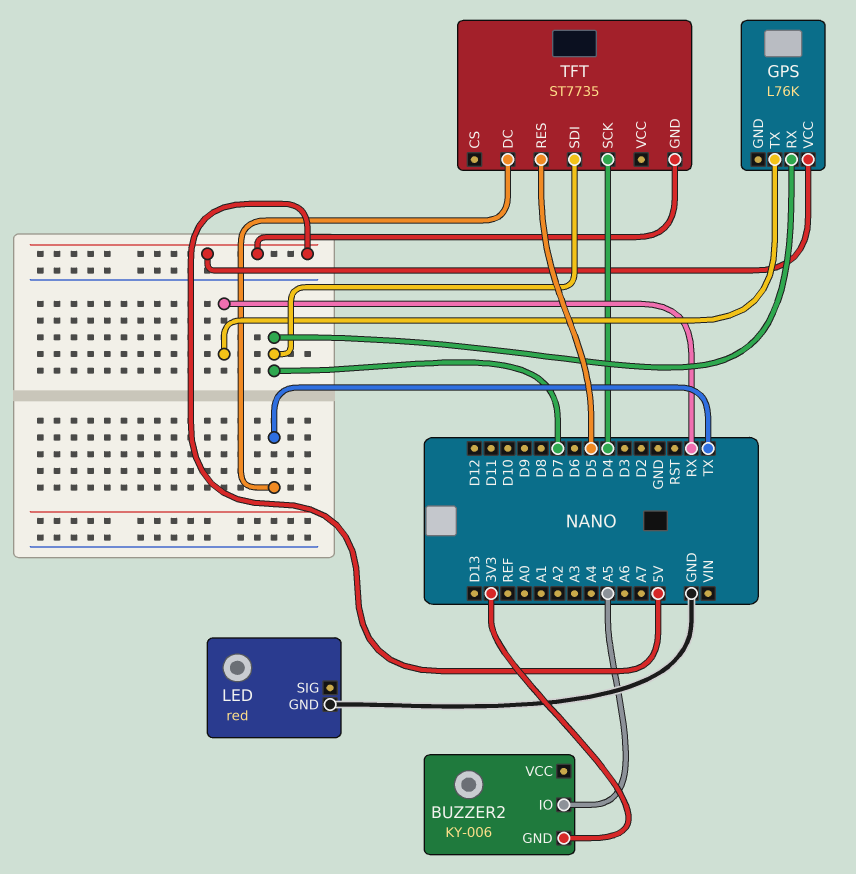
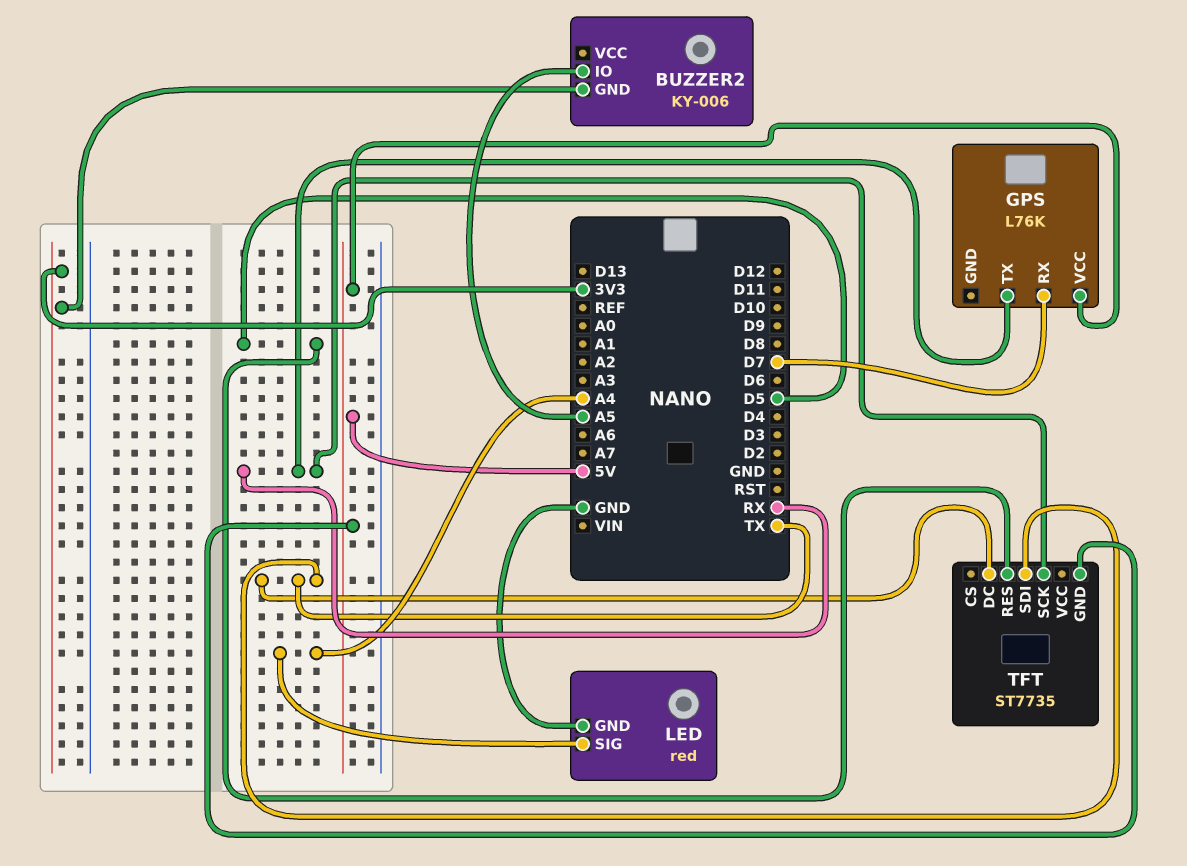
LED pin SIG: none -> A4
TFT pin SCK: D4 -> RX
TFT pin SDI: D7 -> TX

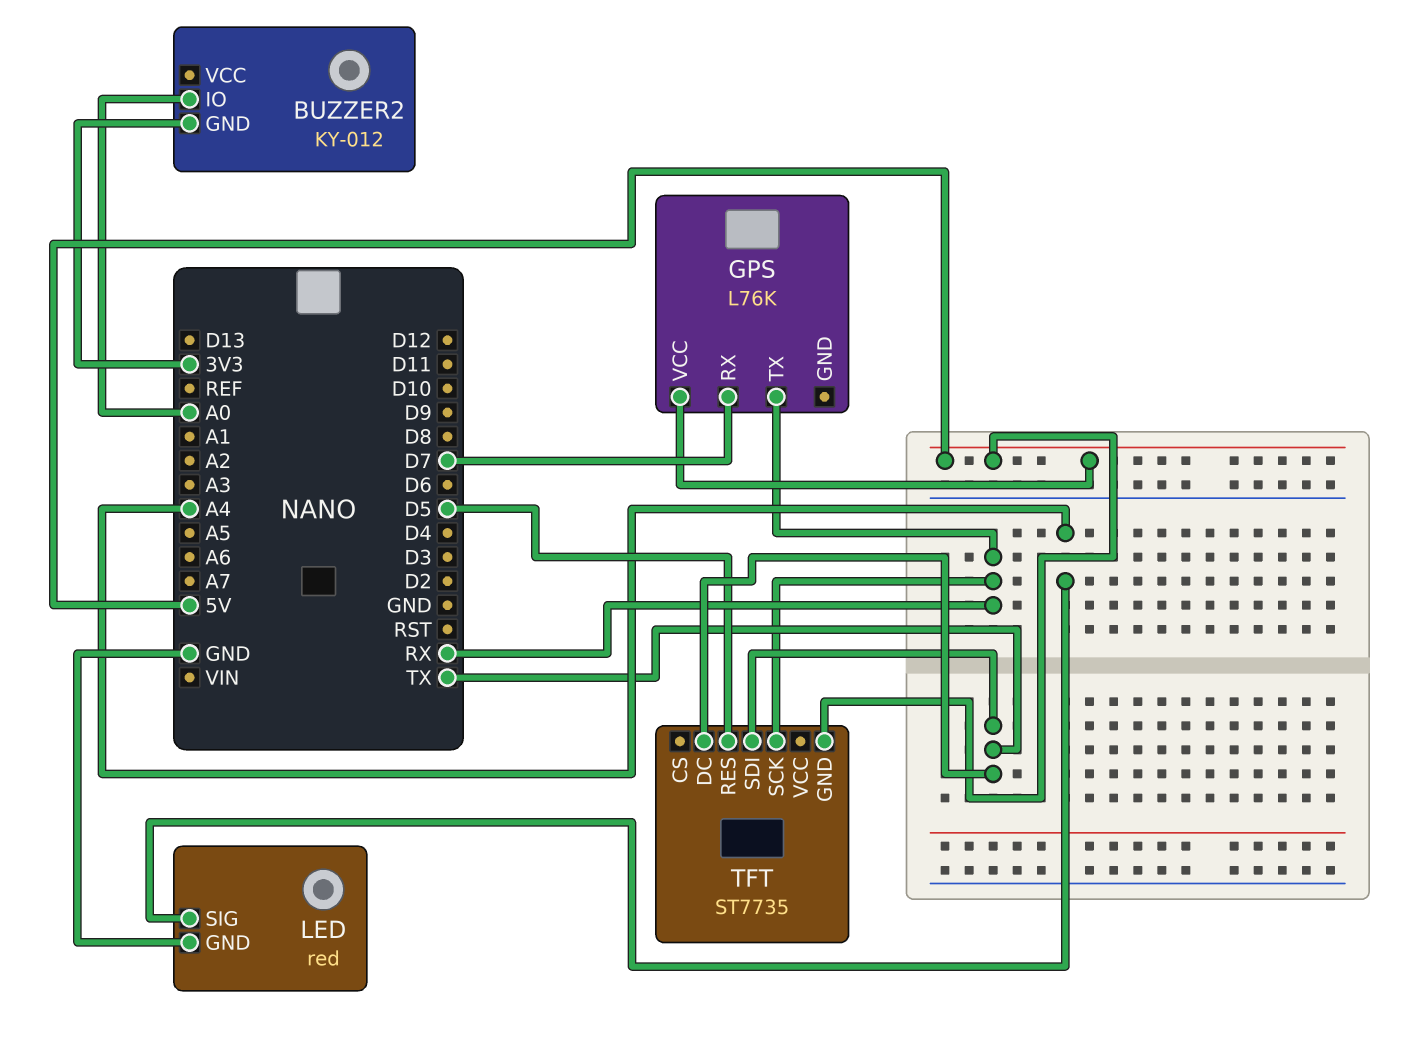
BUZZER2: KY-006 -> KY-012
BUZZER2 pin IO: A5 -> A0

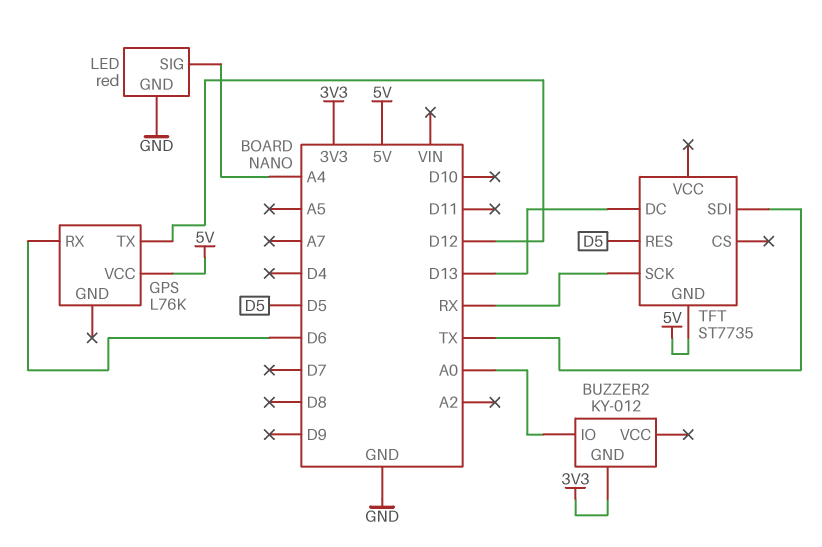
GPS pin RX: D7 -> D6
GPS pin TX: RX -> D12
TFT pin DC: TX -> D13

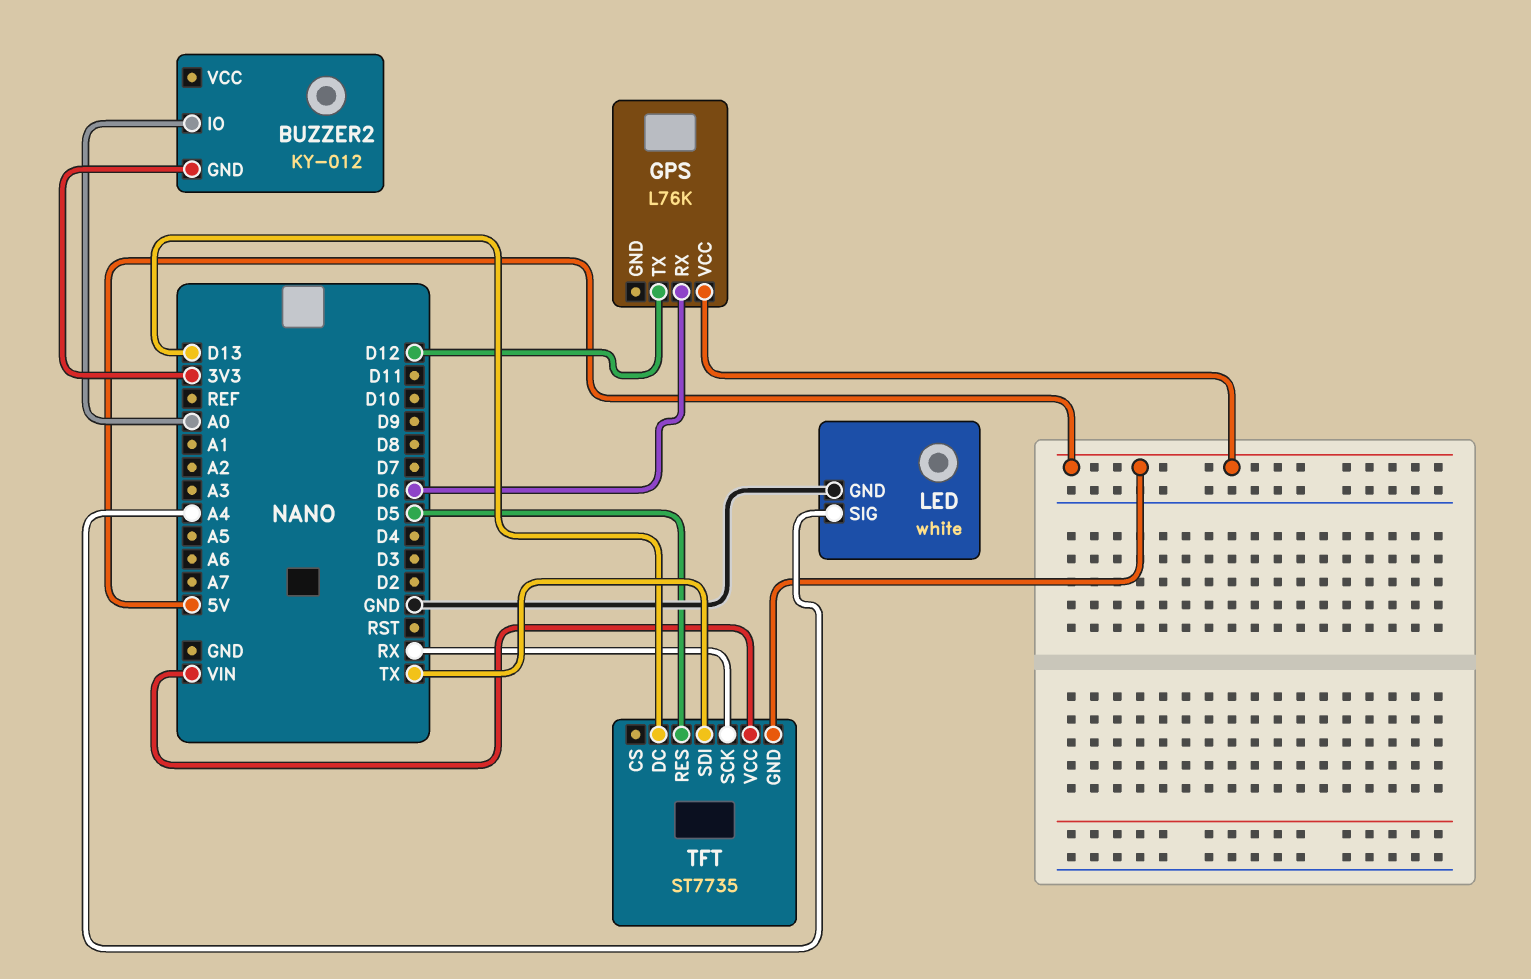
LED: red -> white
TFT pin VCC: none -> VIN

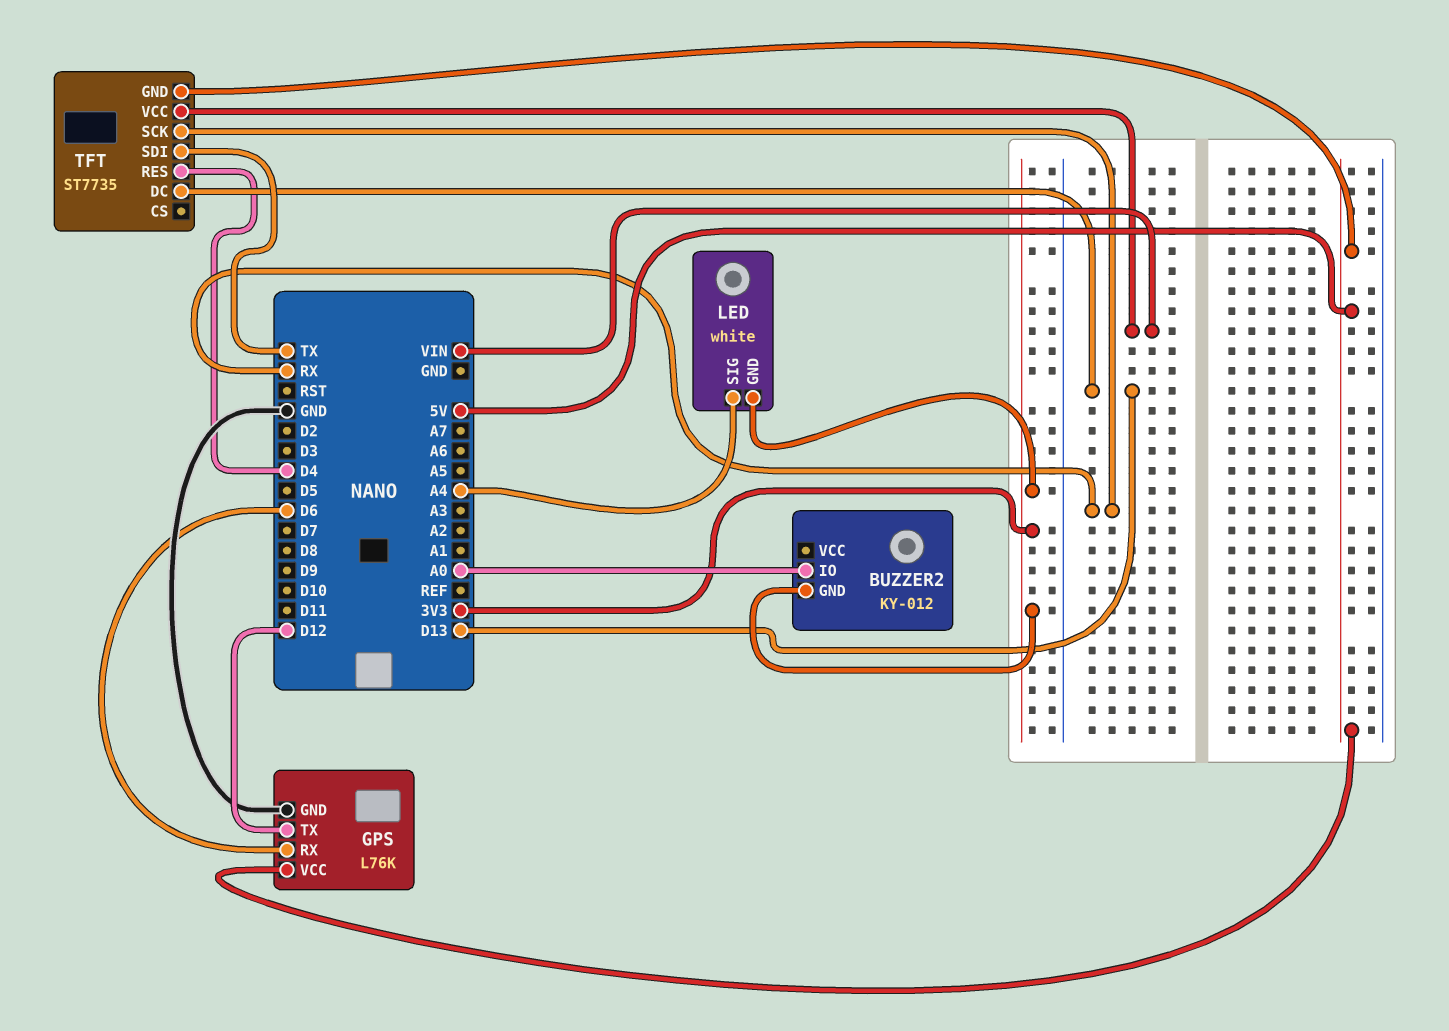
GPS pin GND: none -> GND
LED pin GND: GND -> 3V3
TFT pin RES: D5 -> D4

